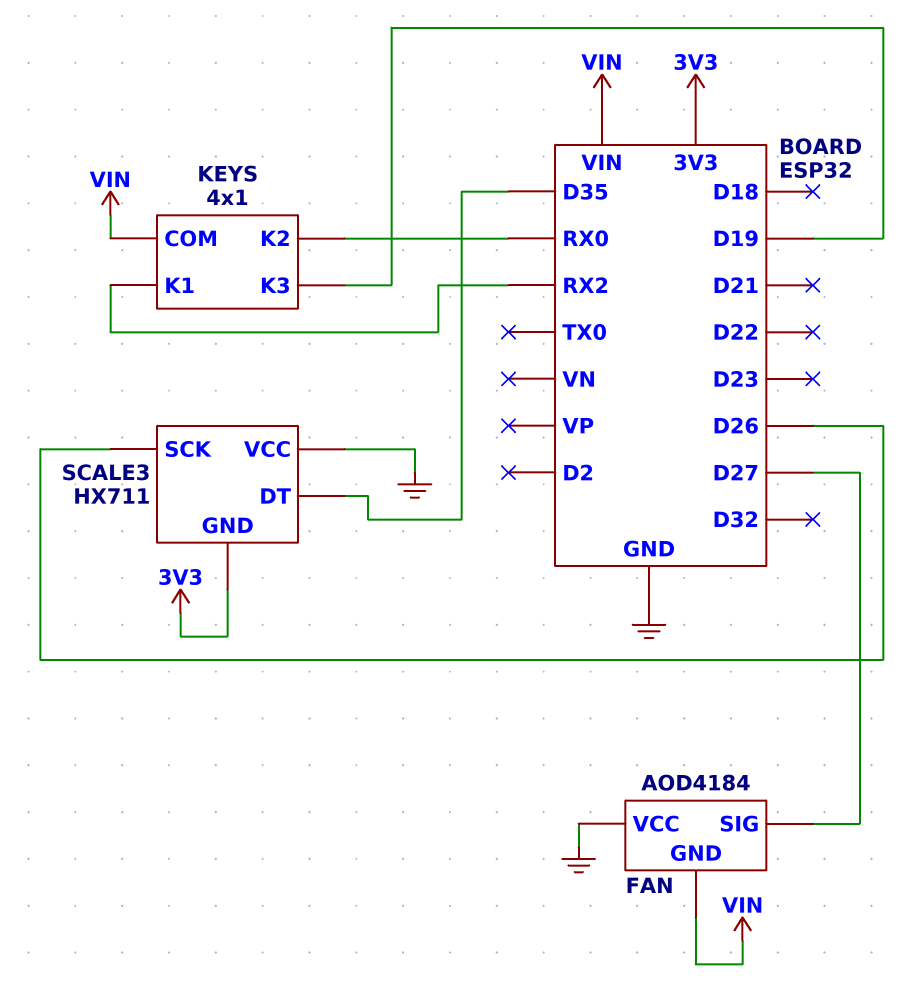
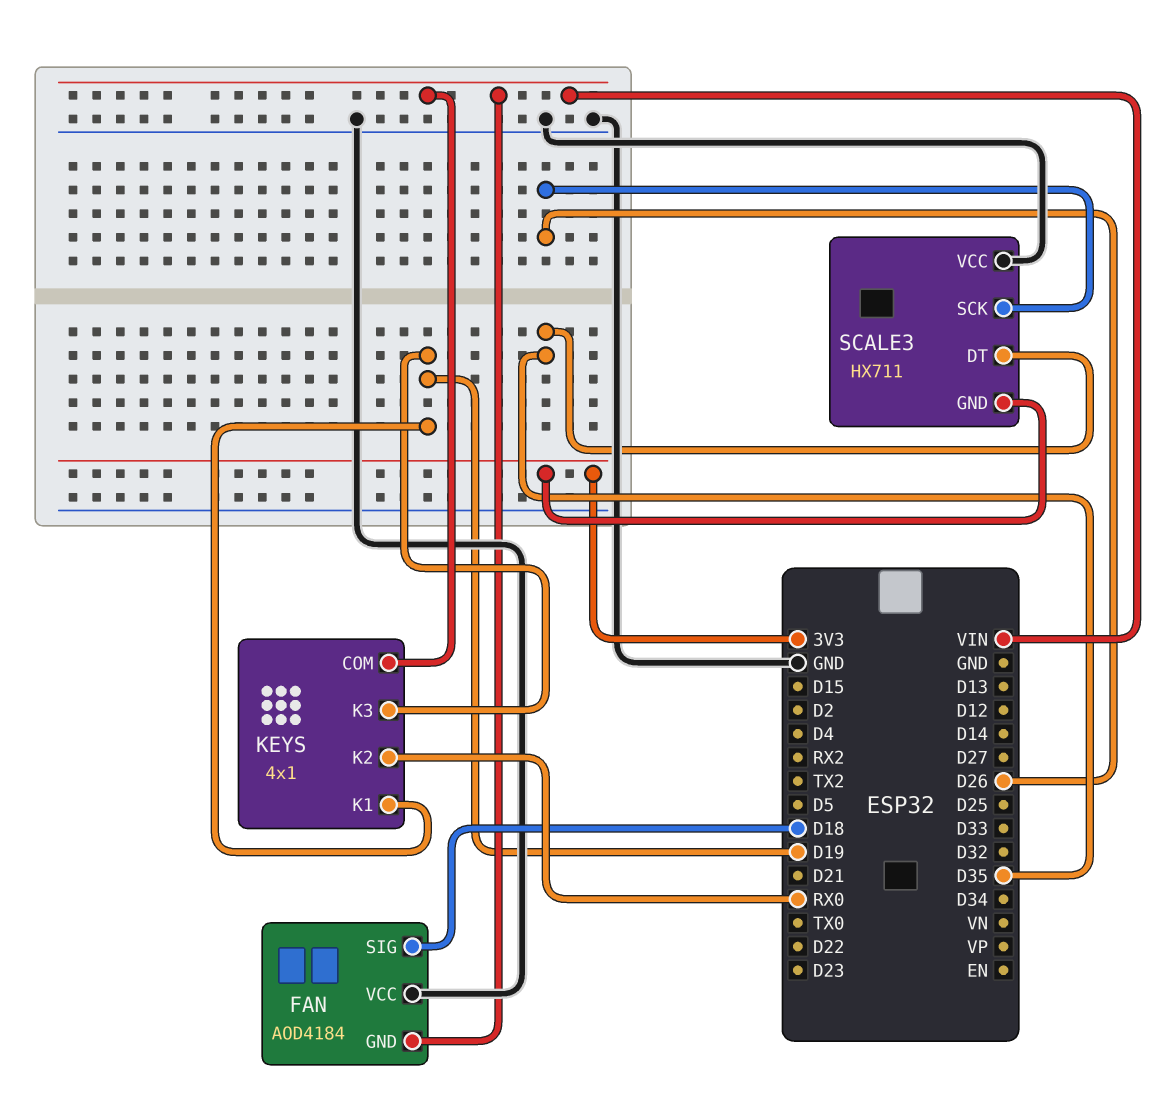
FAN pin SIG: D27 -> D18
KEYS pin K1: RX2 -> D19

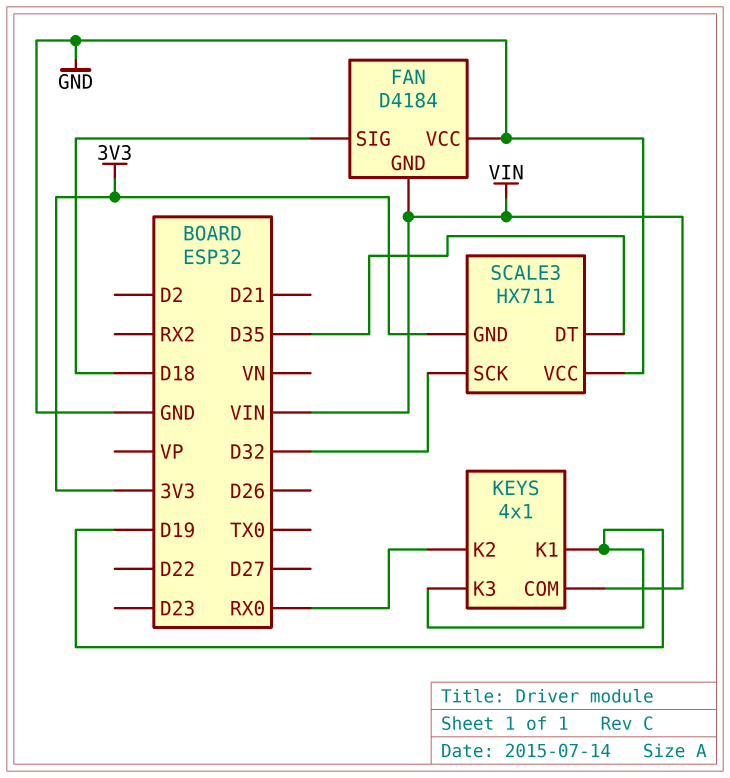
FAN: AOD4184 -> D4184
SCALE3 pin SCK: D26 -> D32

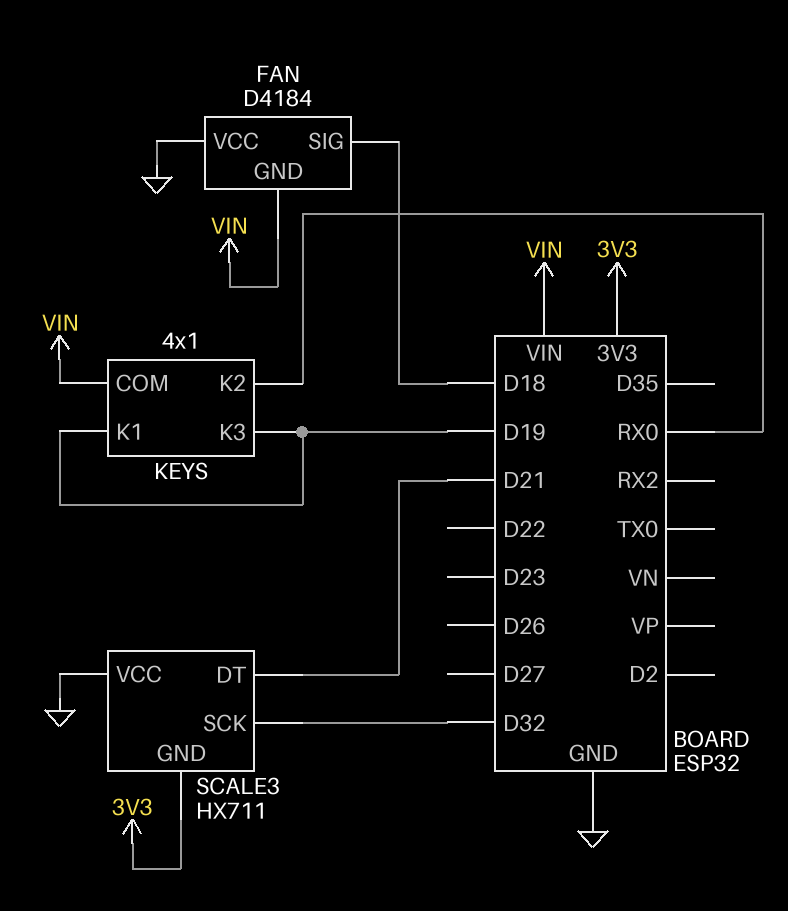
SCALE3 pin DT: D35 -> D21

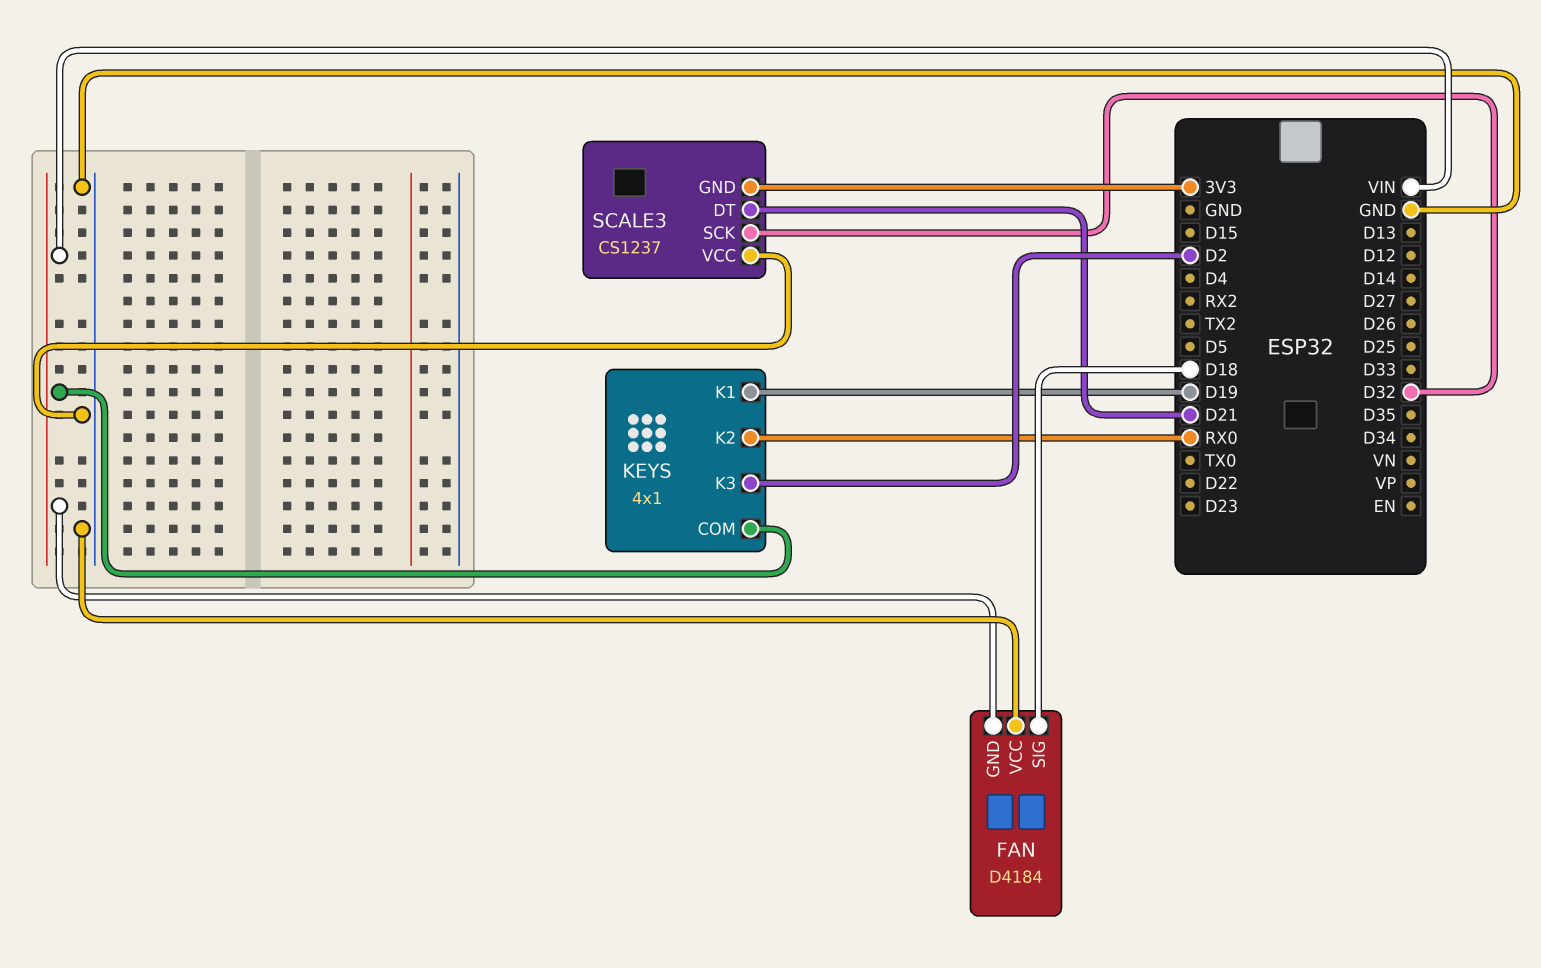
KEYS pin K3: D19 -> D2
SCALE3: HX711 -> CS1237

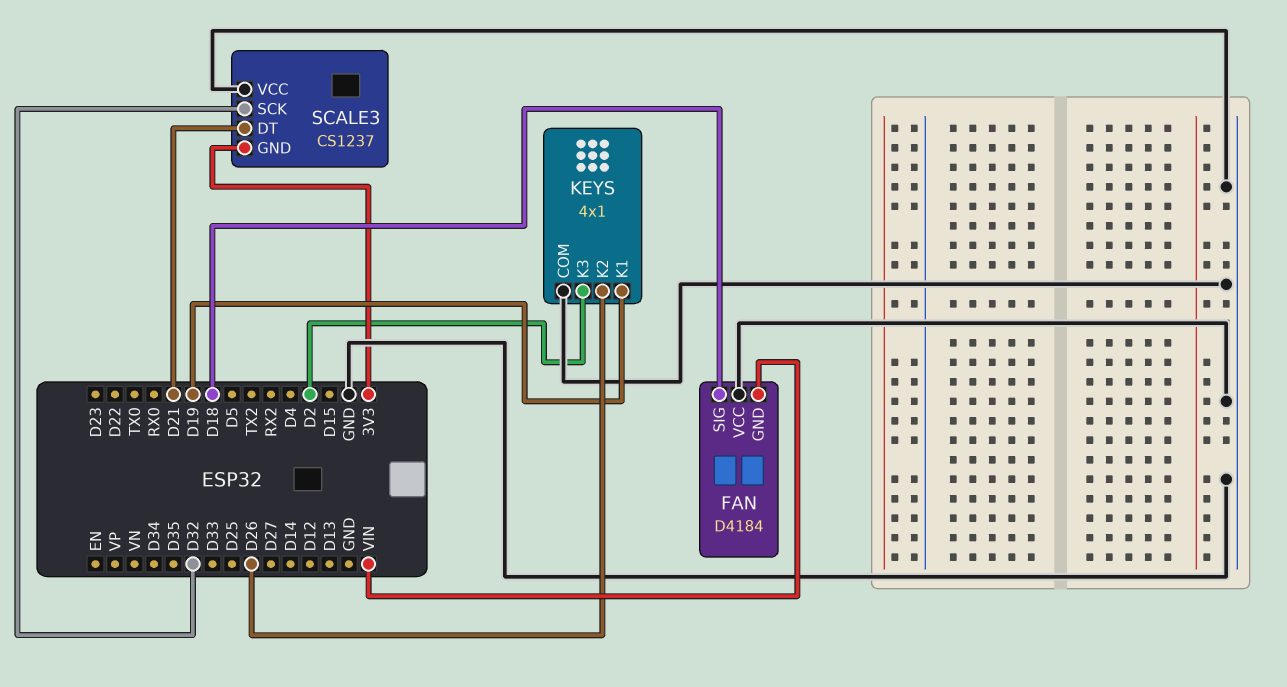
KEYS pin COM: VIN -> GND
KEYS pin K2: RX0 -> D26

